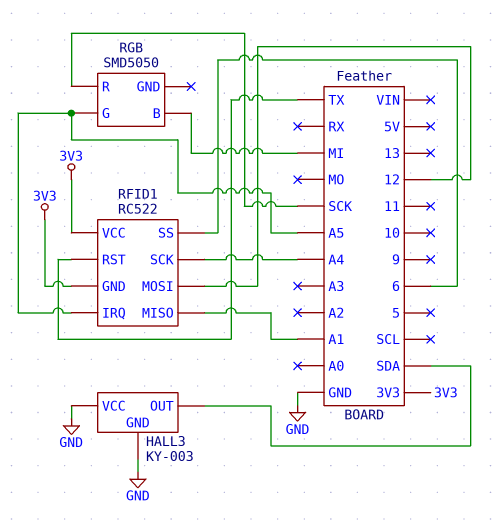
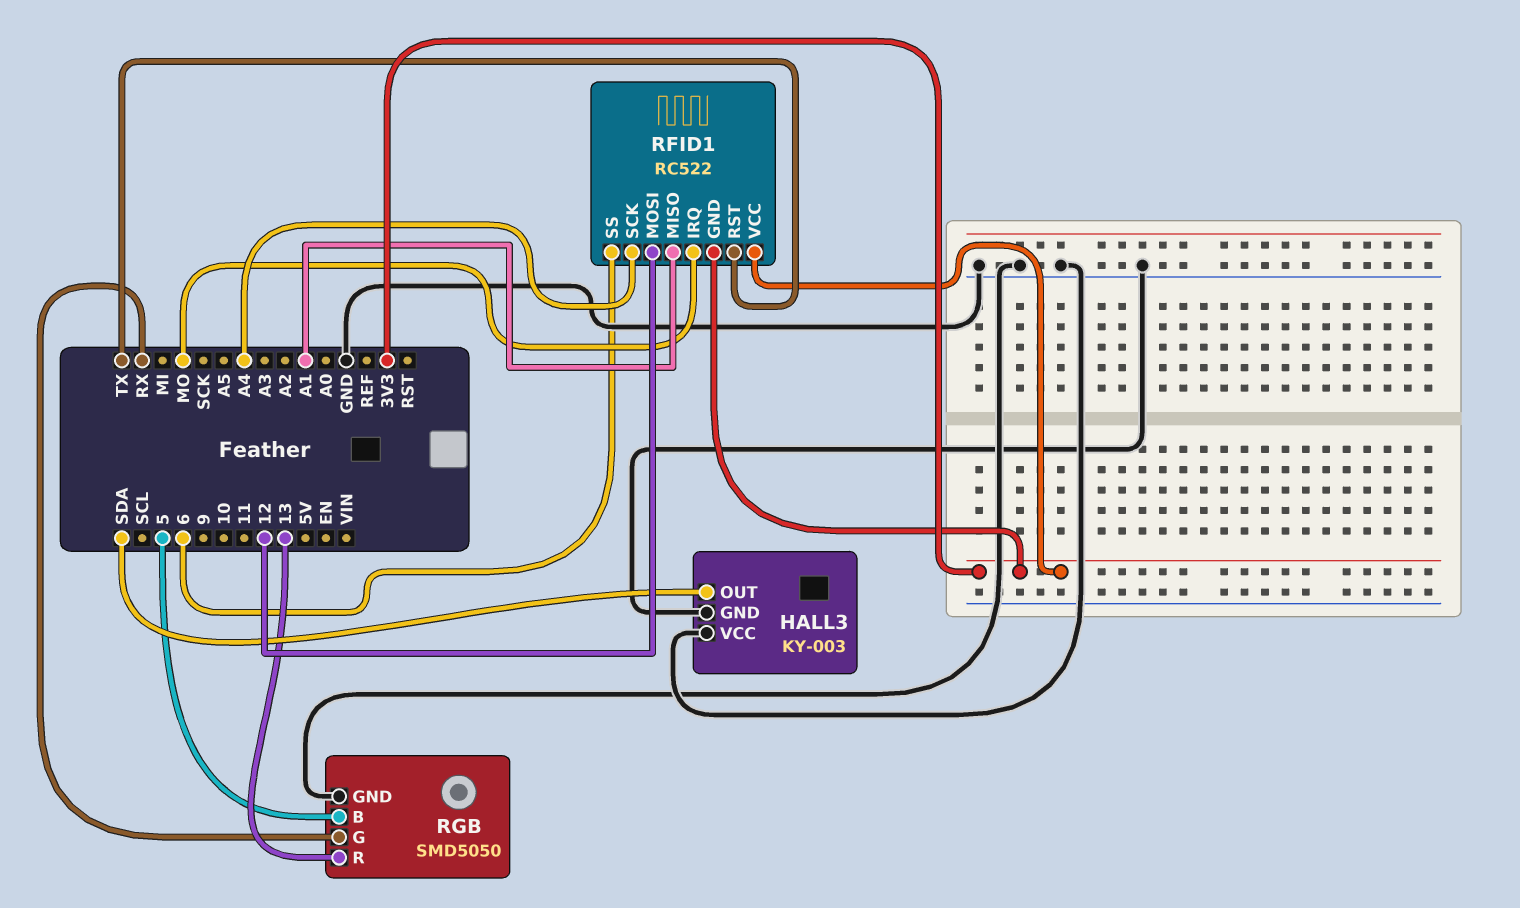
RFID1 pin IRQ: A5 -> MO
RGB pin B: MI -> 5
RGB pin G: A5 -> RX
RGB pin GND: none -> GND
RGB pin R: SCK -> 13

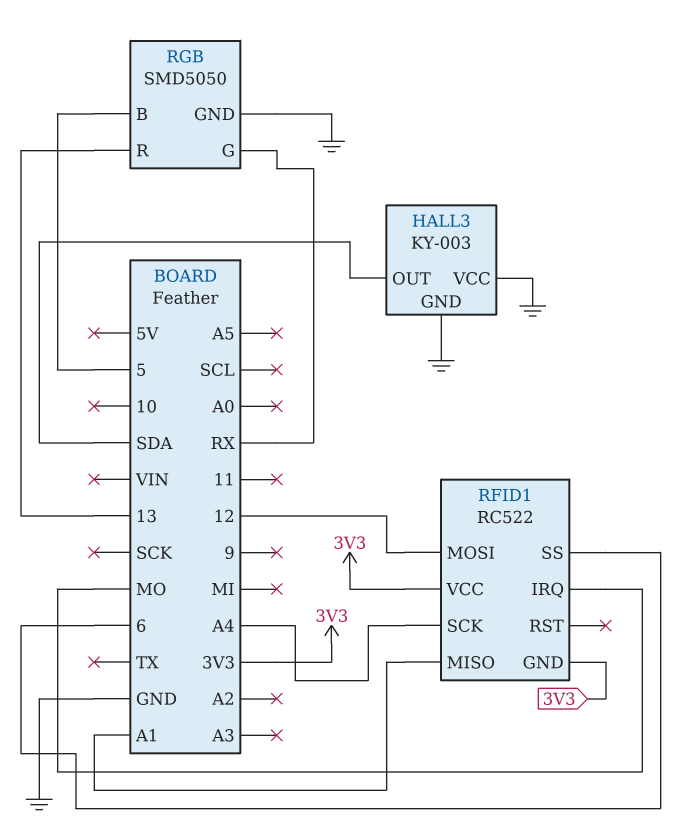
RFID1 pin RST: TX -> none

